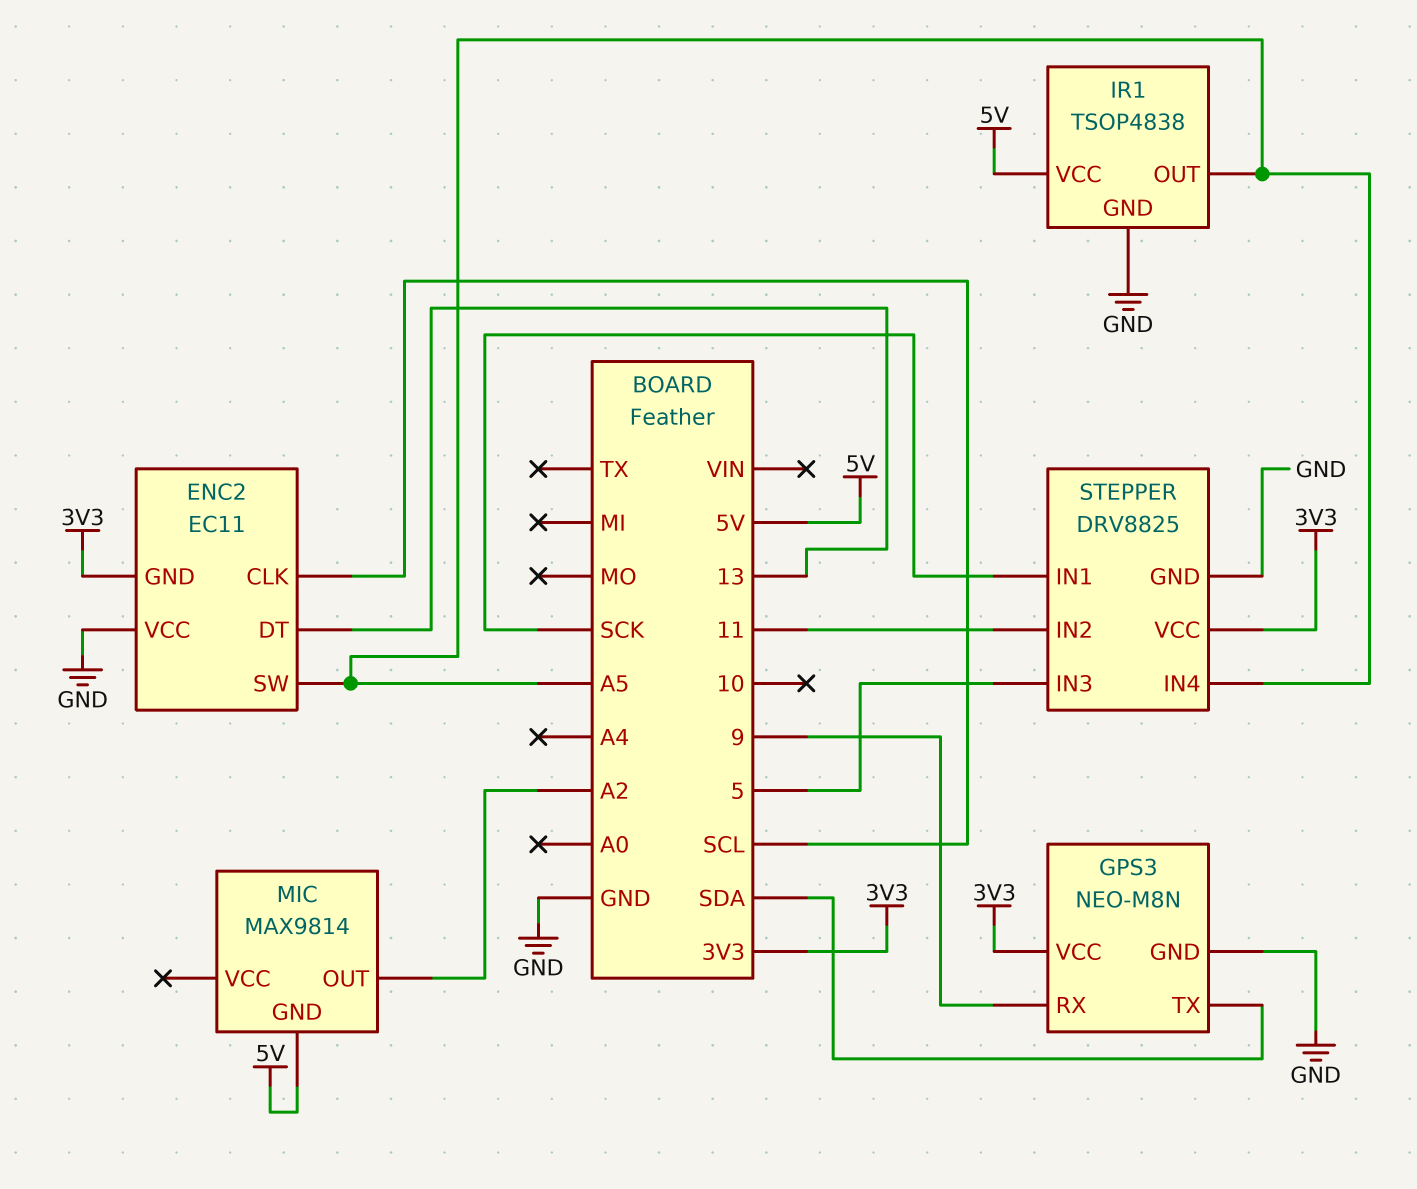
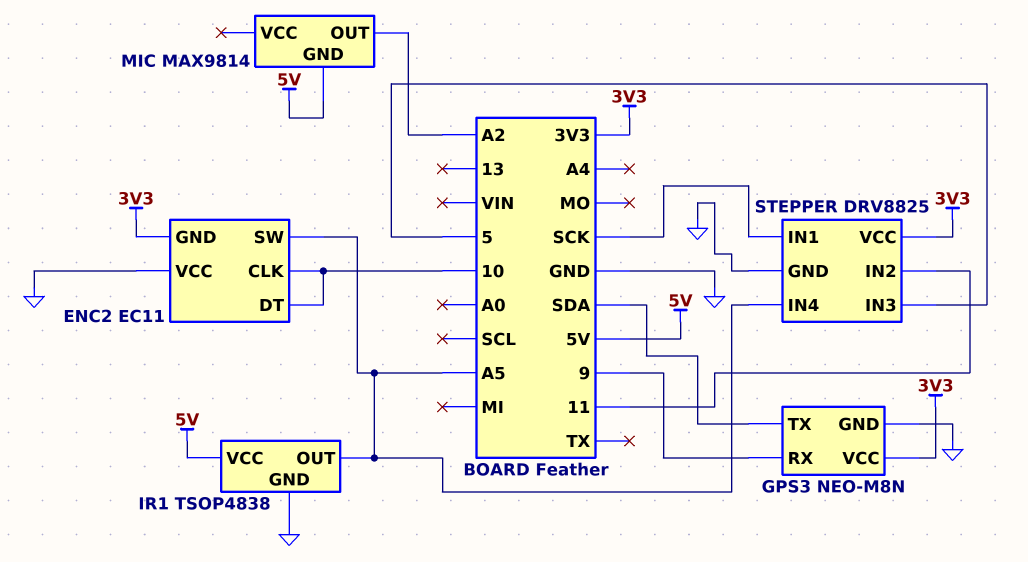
ENC2 pin CLK: SCL -> 10
ENC2 pin DT: 13 -> 10

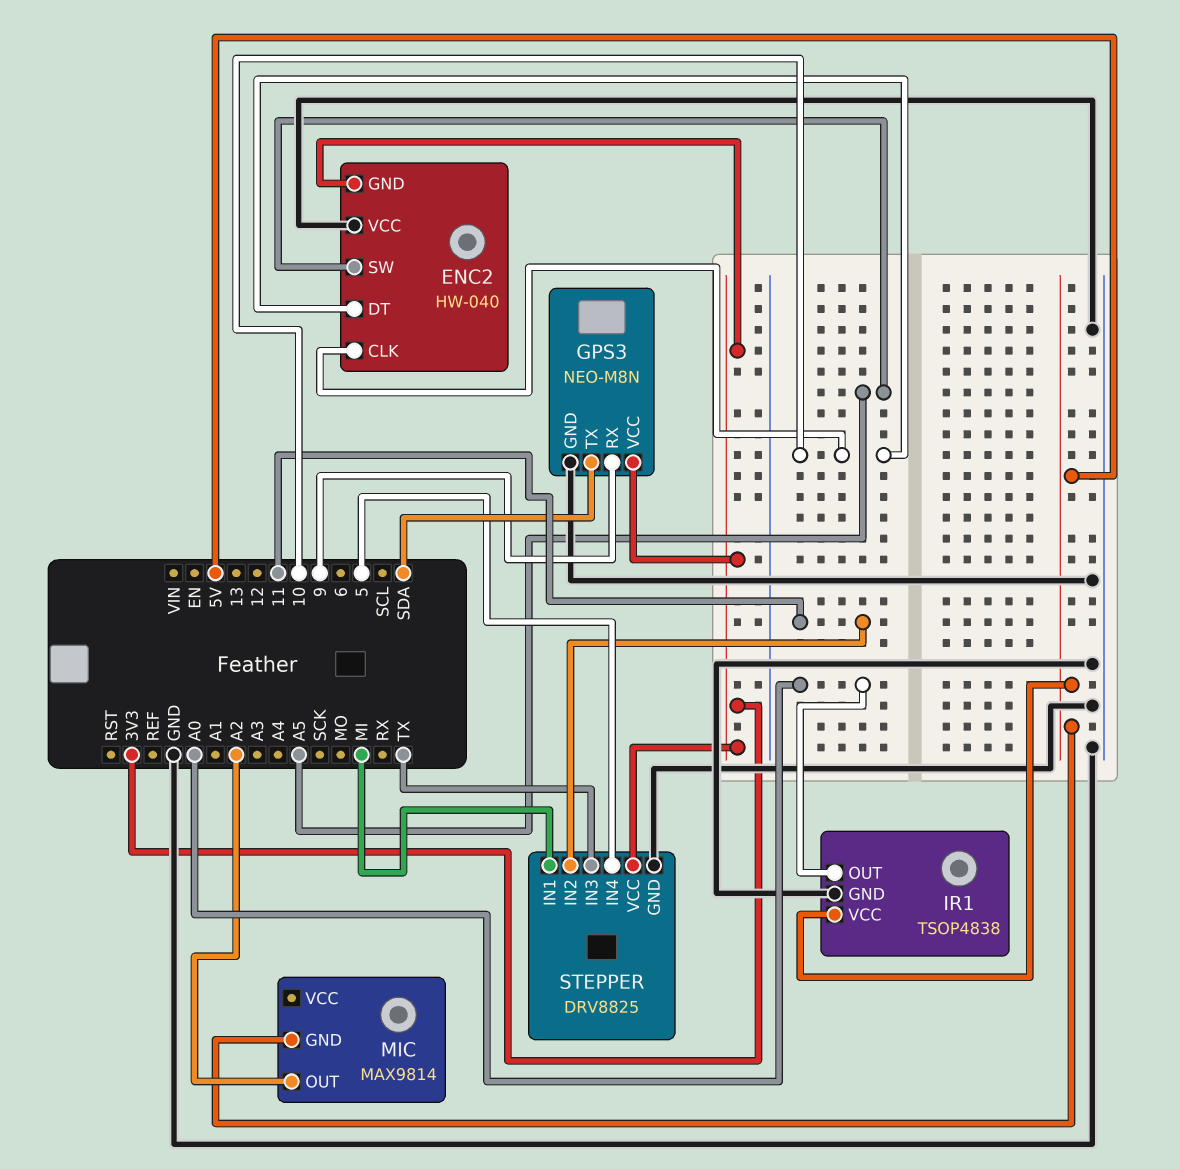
ENC2: EC11 -> HW-040
IR1 pin OUT: A5 -> A0
STEPPER pin IN1: SCK -> MI
STEPPER pin IN3: 5 -> TX
STEPPER pin IN4: A5 -> 5

